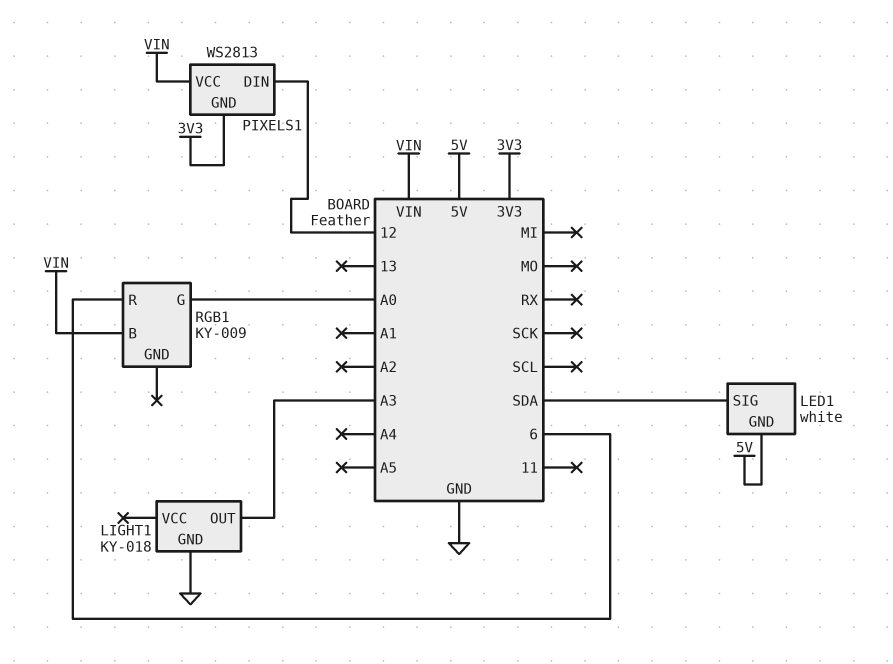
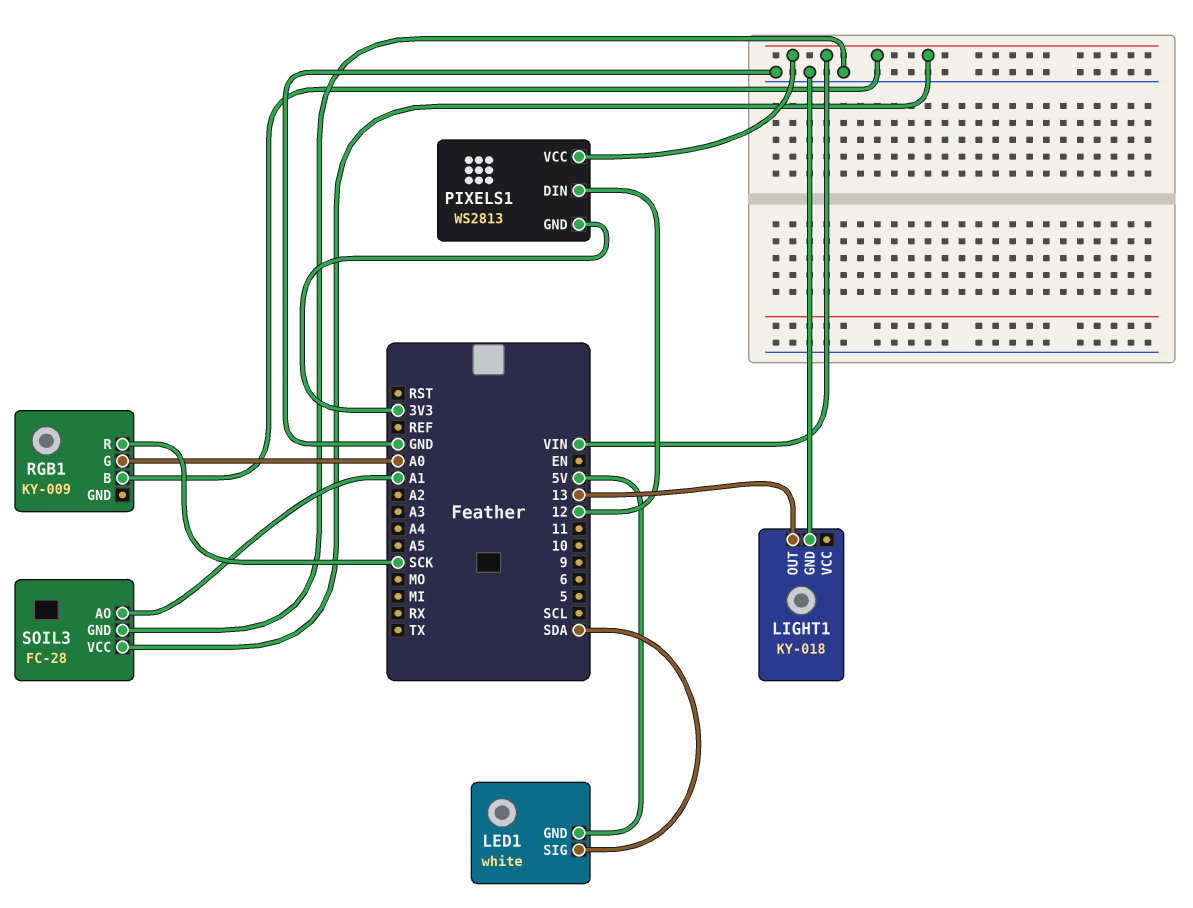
LIGHT1 pin OUT: A3 -> 13
RGB1 pin R: 6 -> SCK
SOIL3: none -> FC-28
SOIL3 pin AO: none -> A1
SOIL3 pin GND: none -> GND
SOIL3 pin VCC: none -> VIN

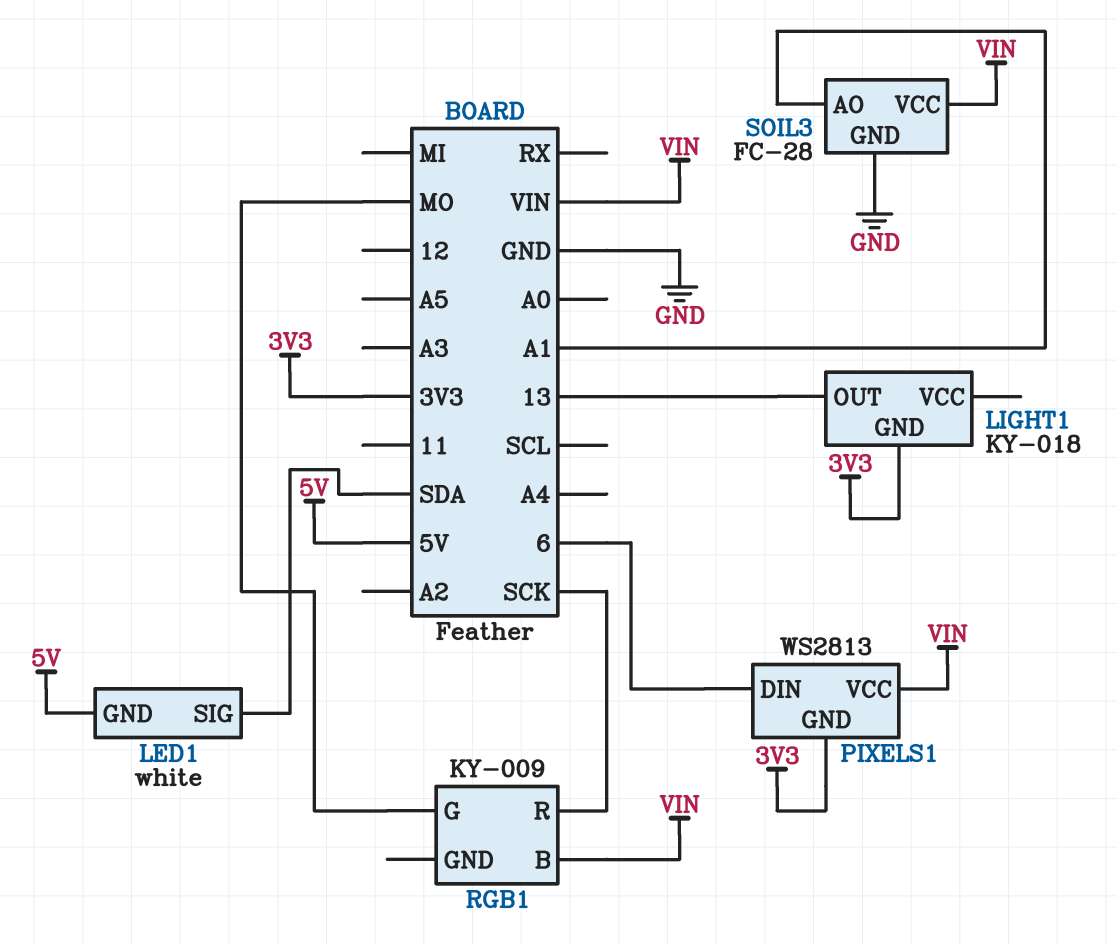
LIGHT1 pin GND: GND -> 3V3
PIXELS1 pin DIN: 12 -> 6
RGB1 pin G: A0 -> MO

